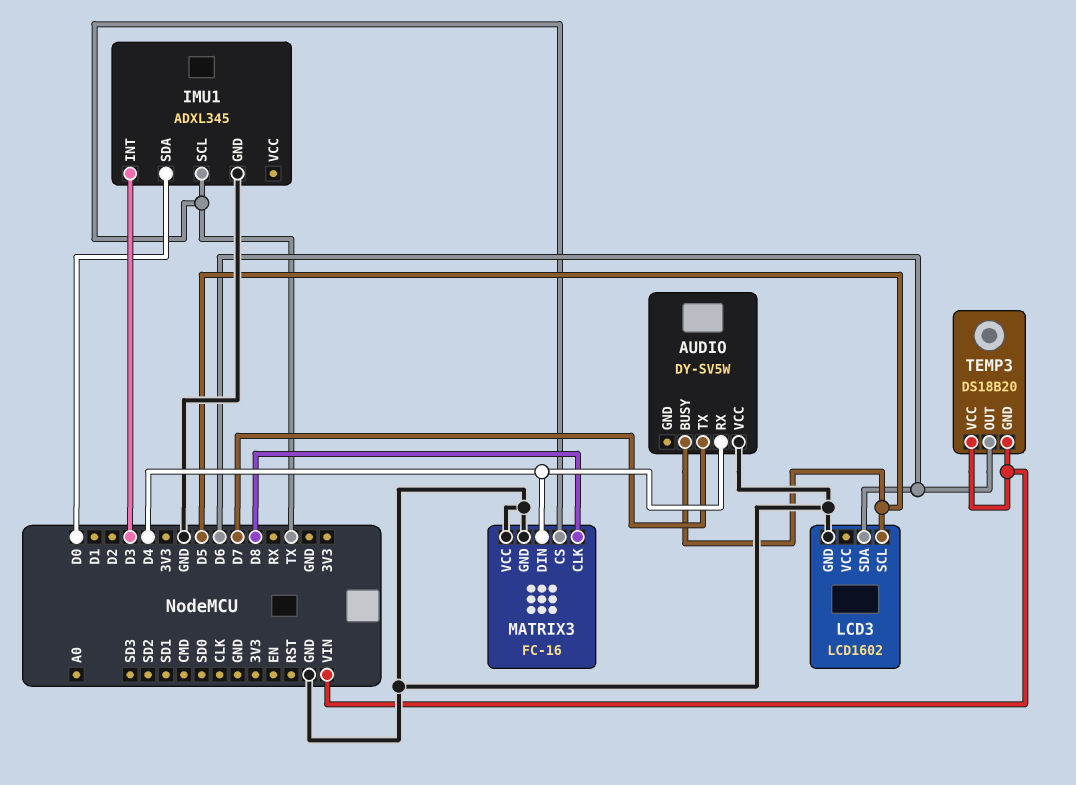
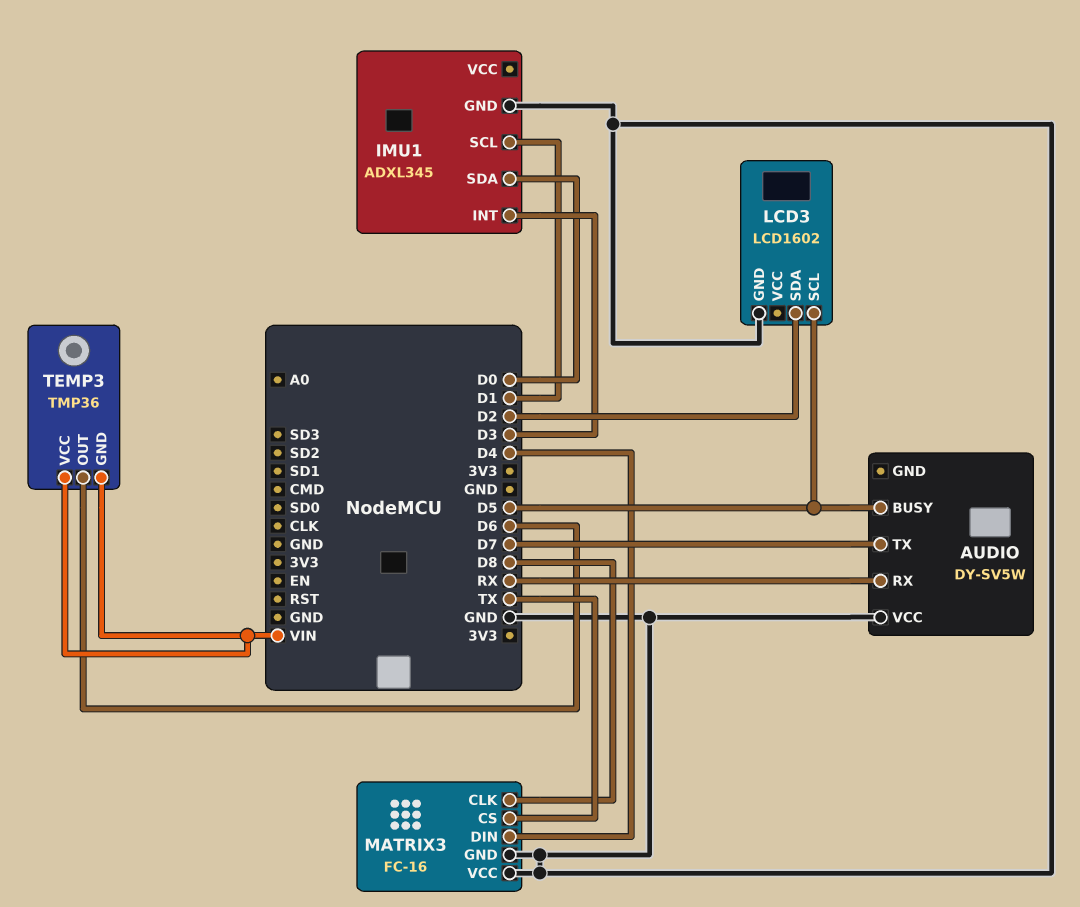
AUDIO pin RX: D4 -> RX
IMU1 pin SCL: TX -> D1
LCD3 pin SDA: D6 -> D2
TEMP3: DS18B20 -> TMP36

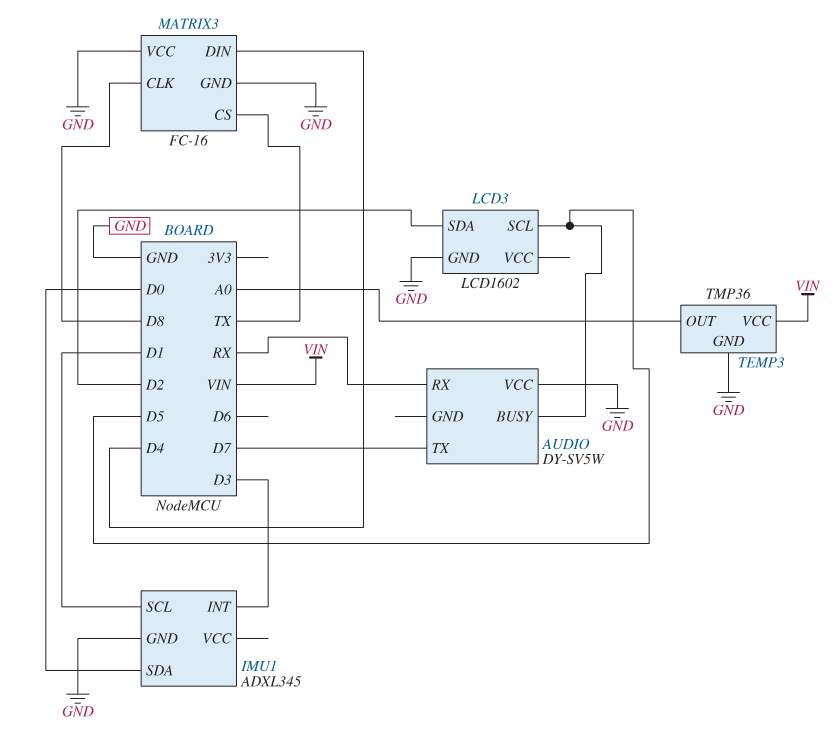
TEMP3 pin GND: VIN -> GND
TEMP3 pin OUT: D6 -> A0

